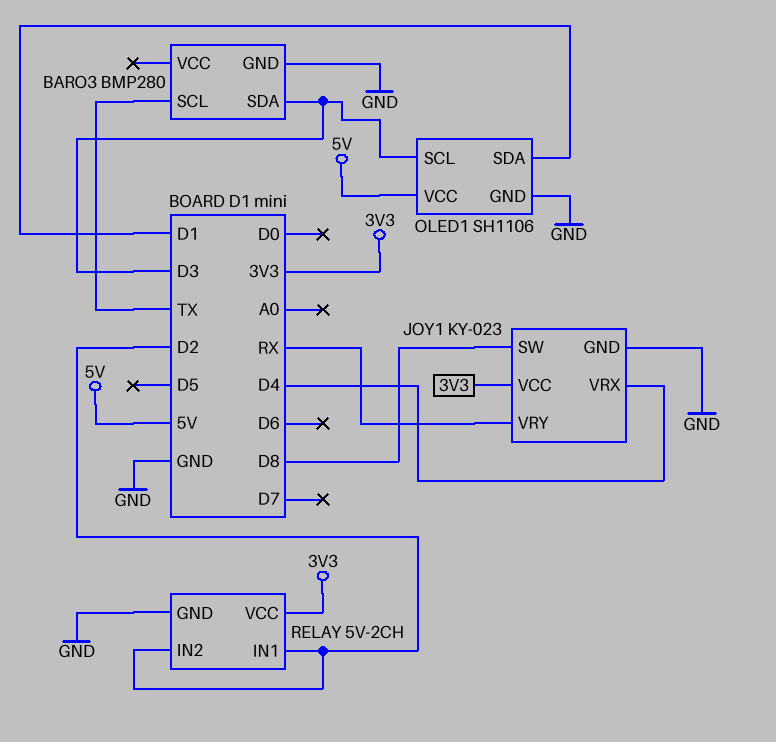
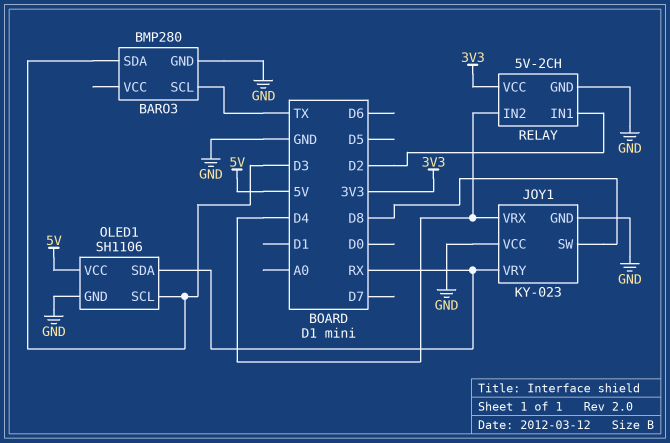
JOY1 pin VCC: 3V3 -> GND
OLED1 pin SDA: D1 -> RX
RELAY pin IN2: D2 -> D4

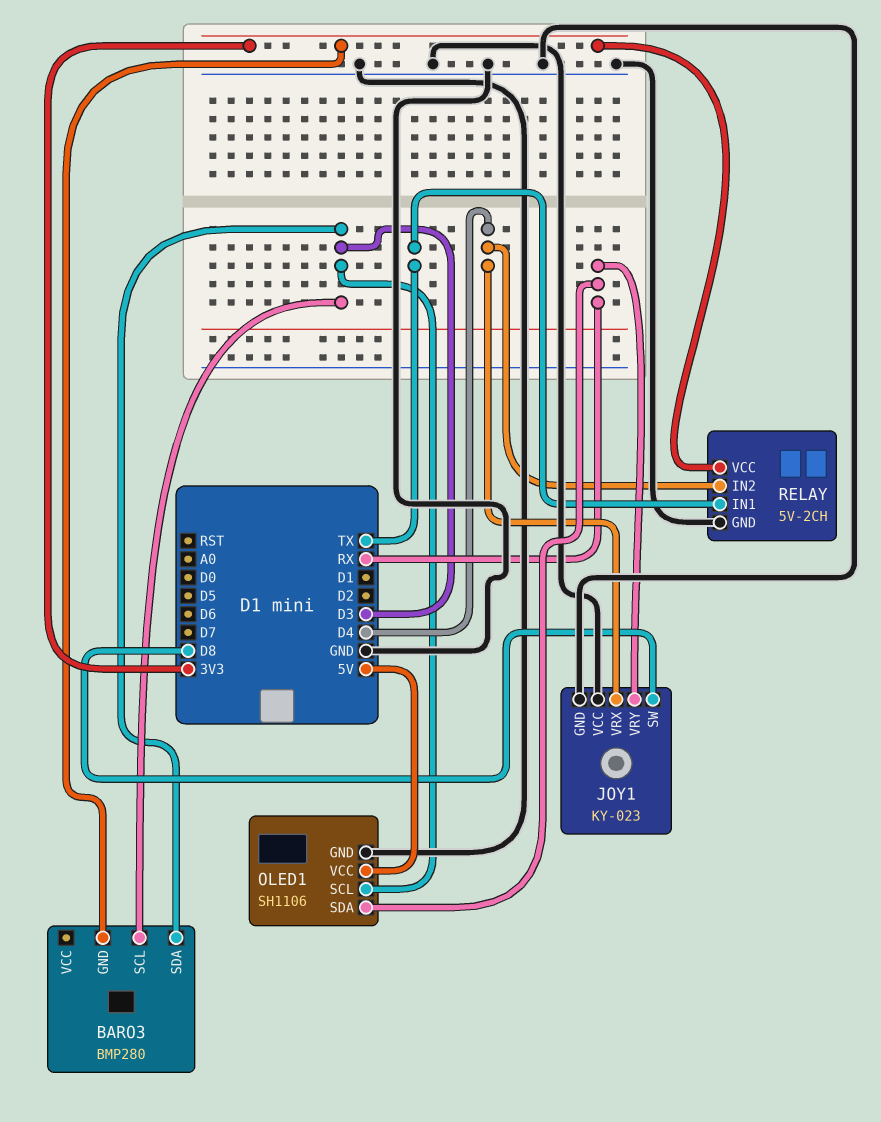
BARO3 pin GND: GND -> 3V3
BARO3 pin SCL: TX -> D3
RELAY pin IN1: D2 -> TX

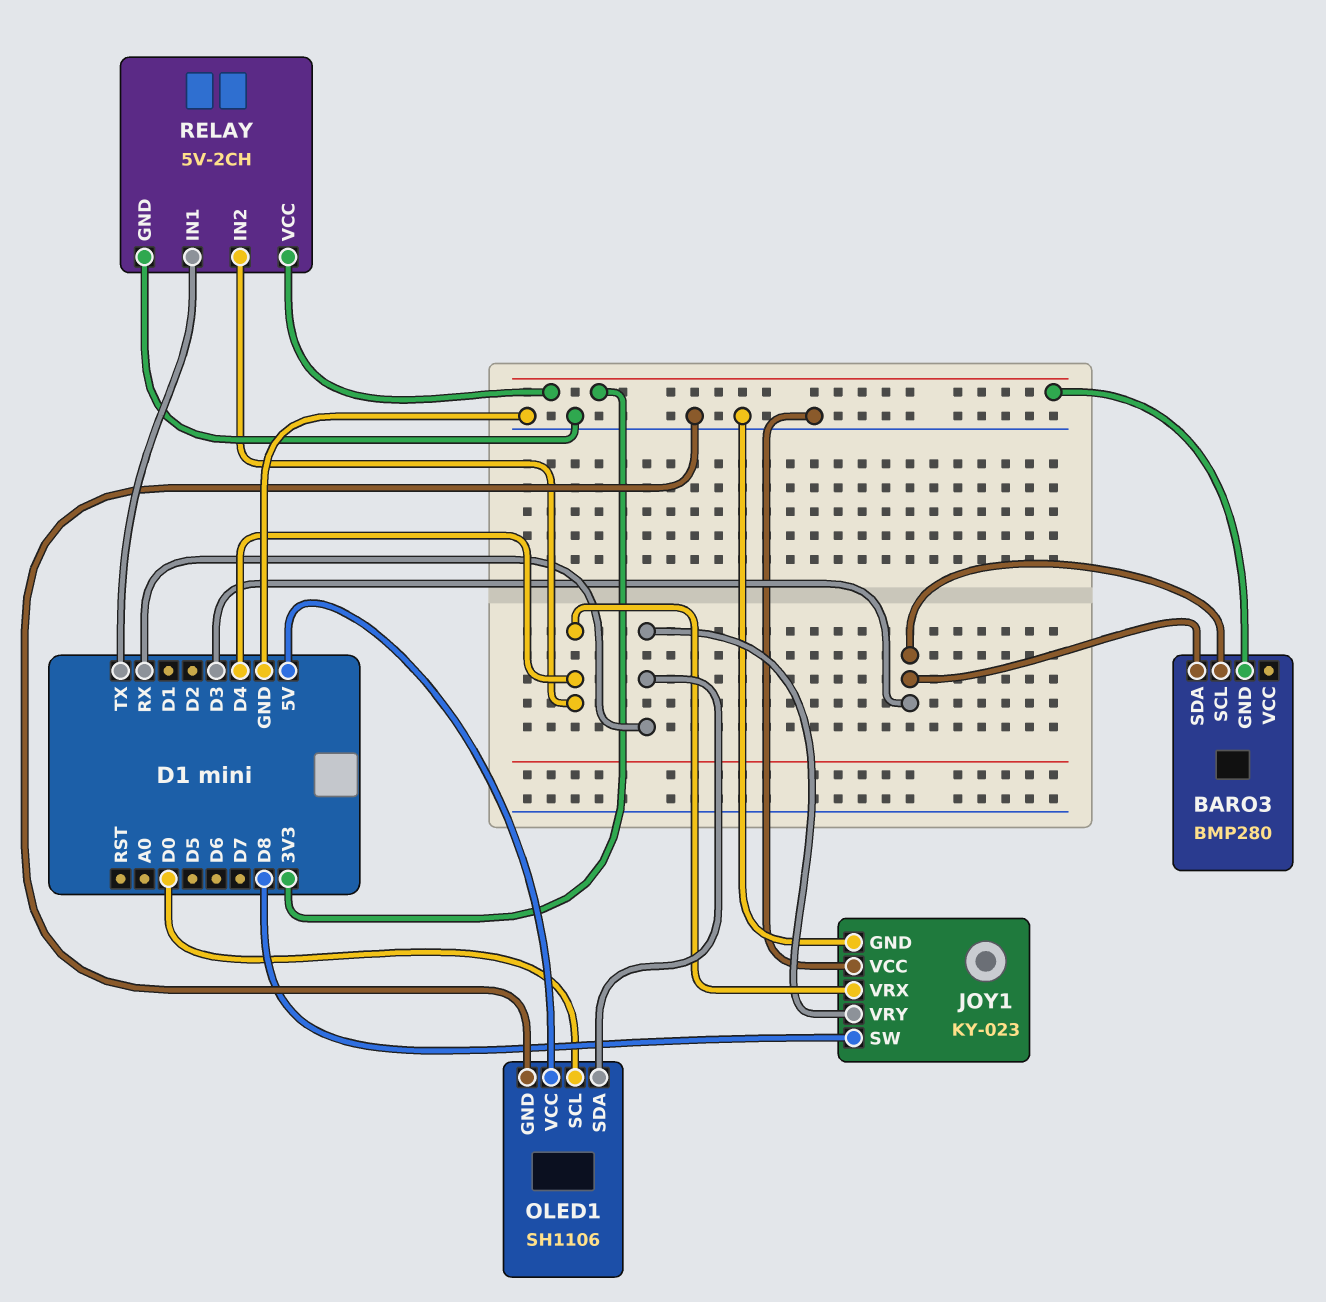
OLED1 pin SCL: D3 -> D0

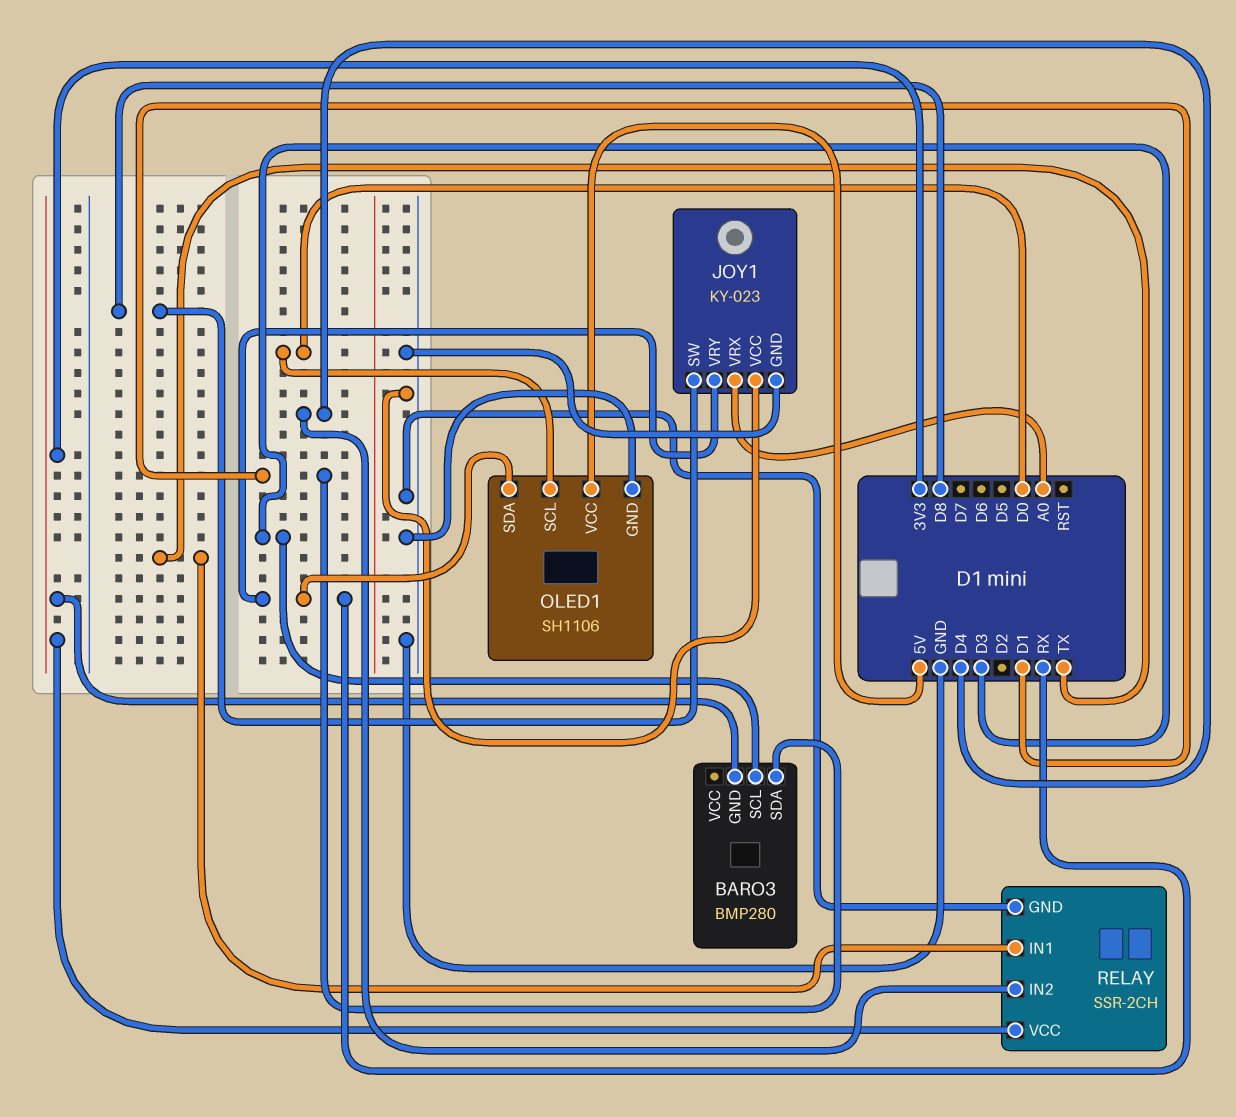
BARO3 pin SDA: D3 -> D1
JOY1 pin VRX: D4 -> A0
RELAY: 5V-2CH -> SSR-2CH

